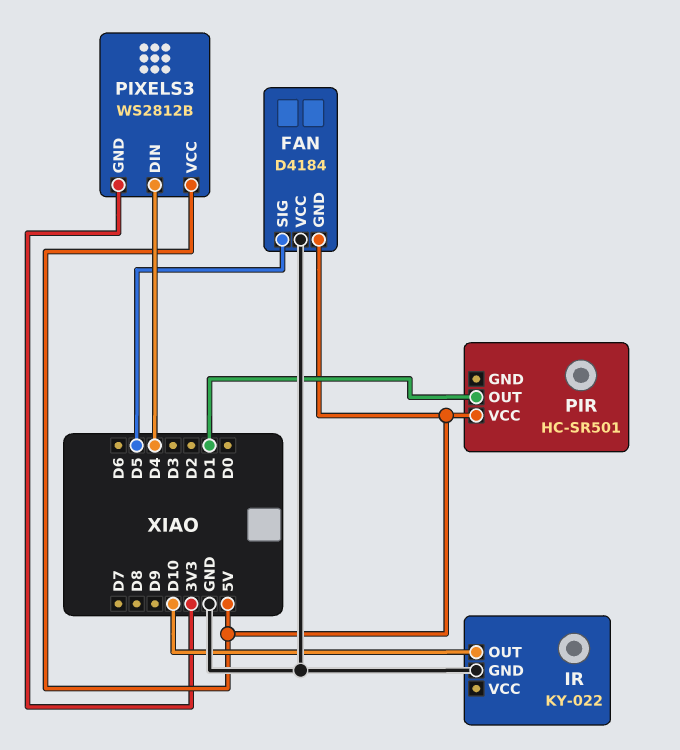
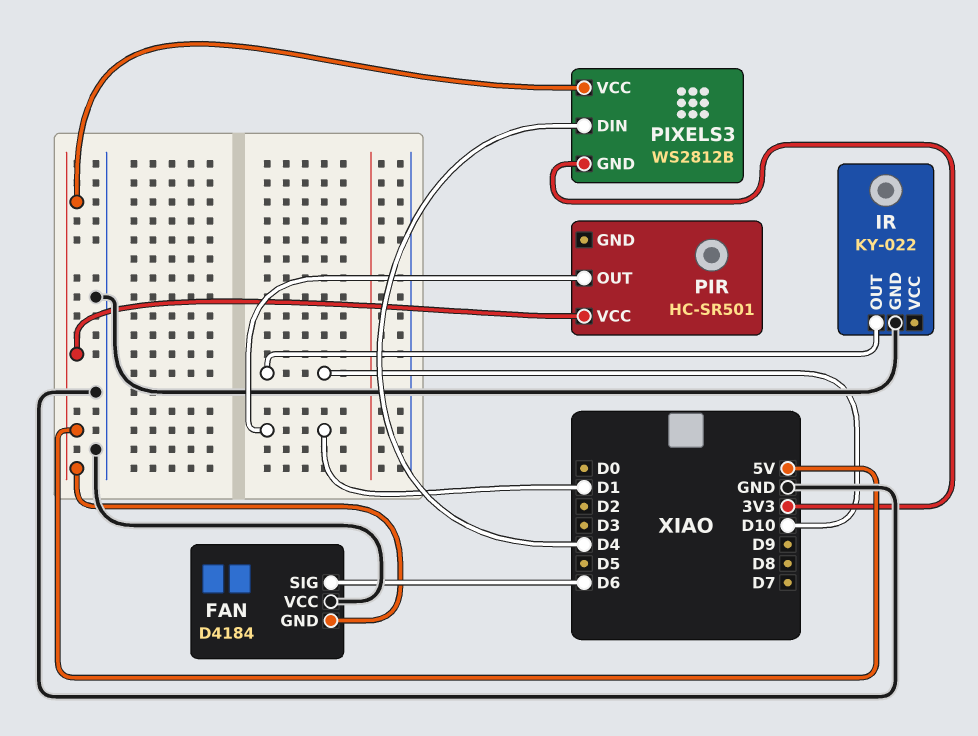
FAN pin SIG: D5 -> D6

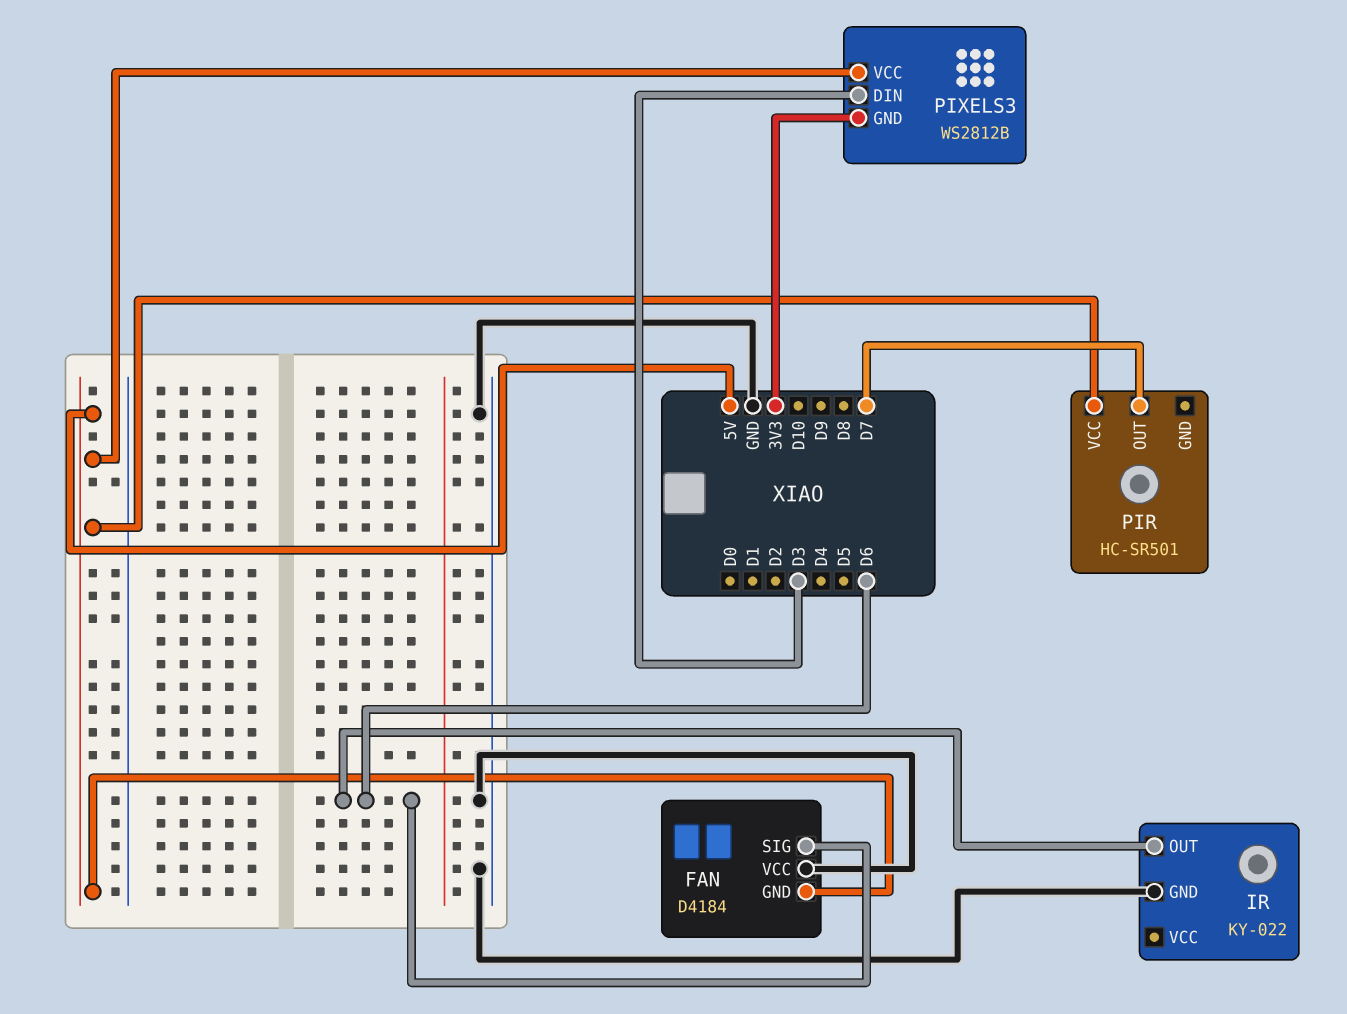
IR pin OUT: D10 -> D6
PIR pin OUT: D1 -> D7
PIXELS3 pin DIN: D4 -> D3

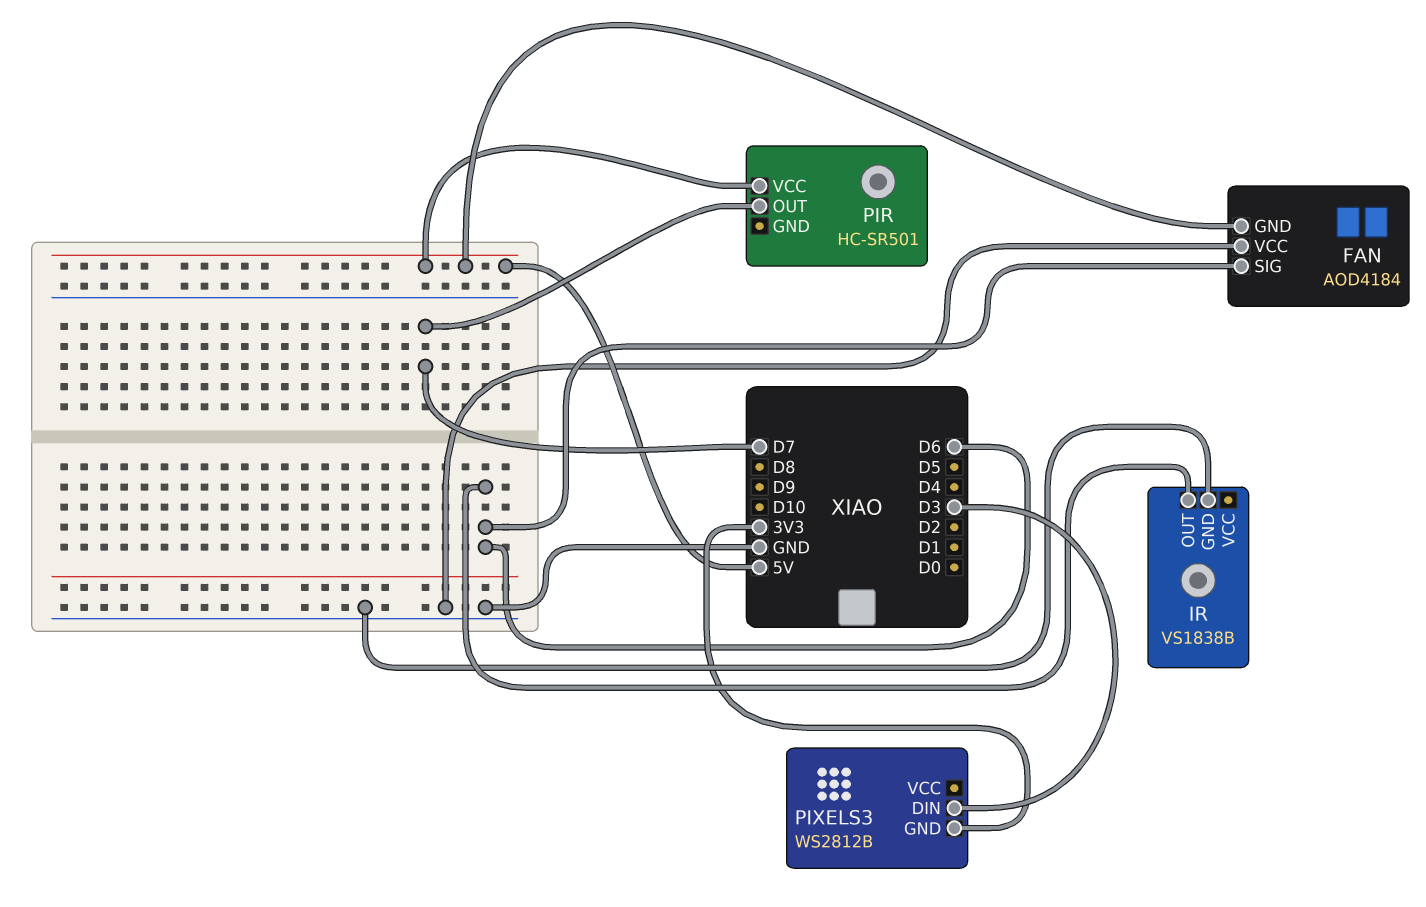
FAN: D4184 -> AOD4184
IR: KY-022 -> VS1838B
PIXELS3 pin VCC: 5V -> none

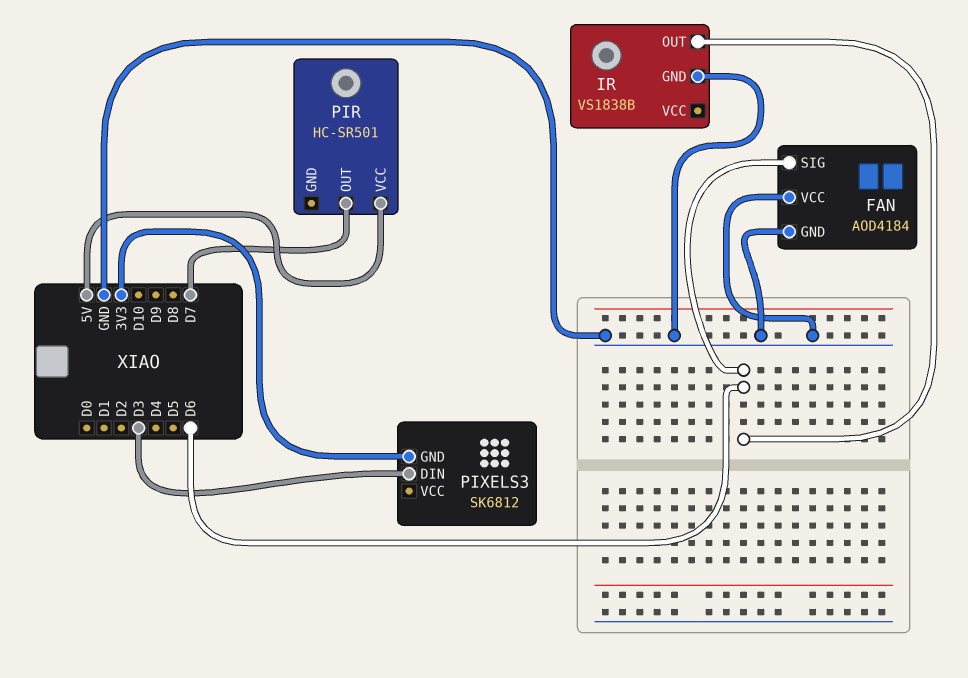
FAN pin GND: 5V -> GND
PIXELS3: WS2812B -> SK6812

